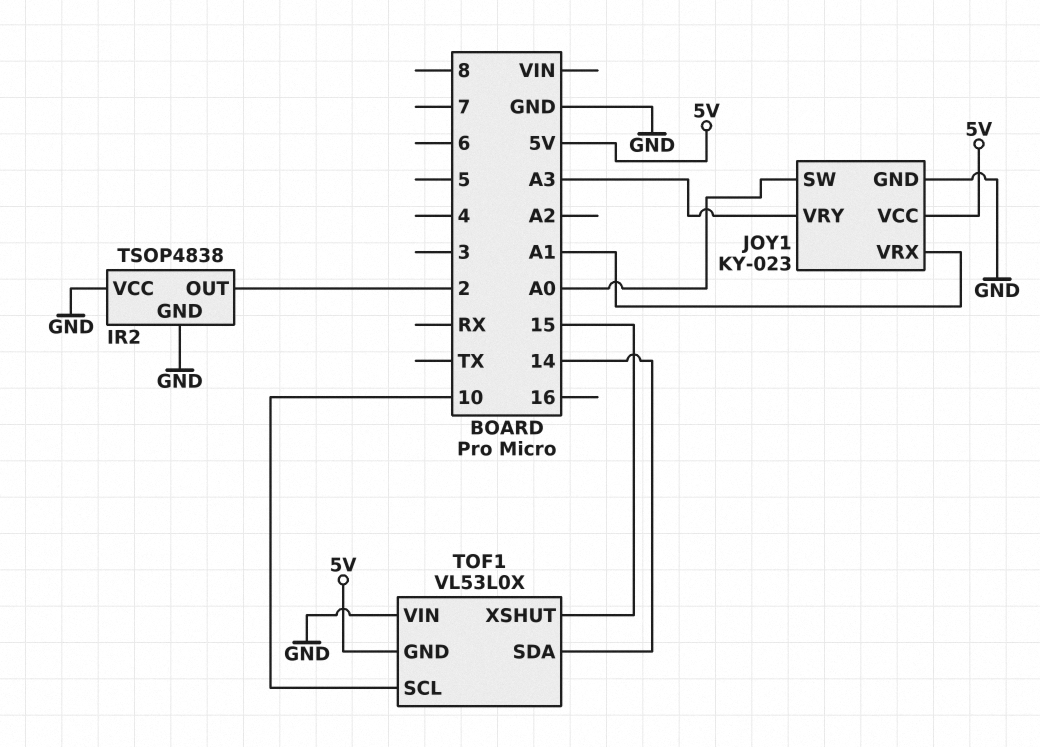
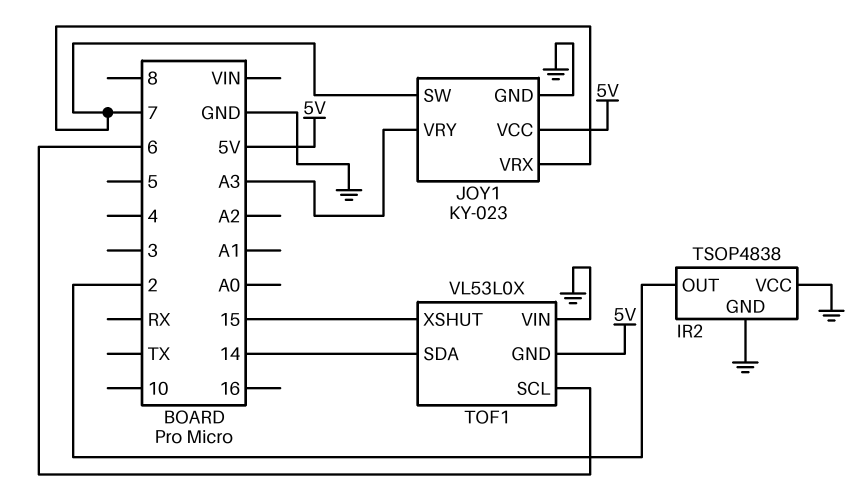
JOY1 pin SW: A0 -> 7
JOY1 pin VRX: A1 -> 7
TOF1 pin SCL: 10 -> 6

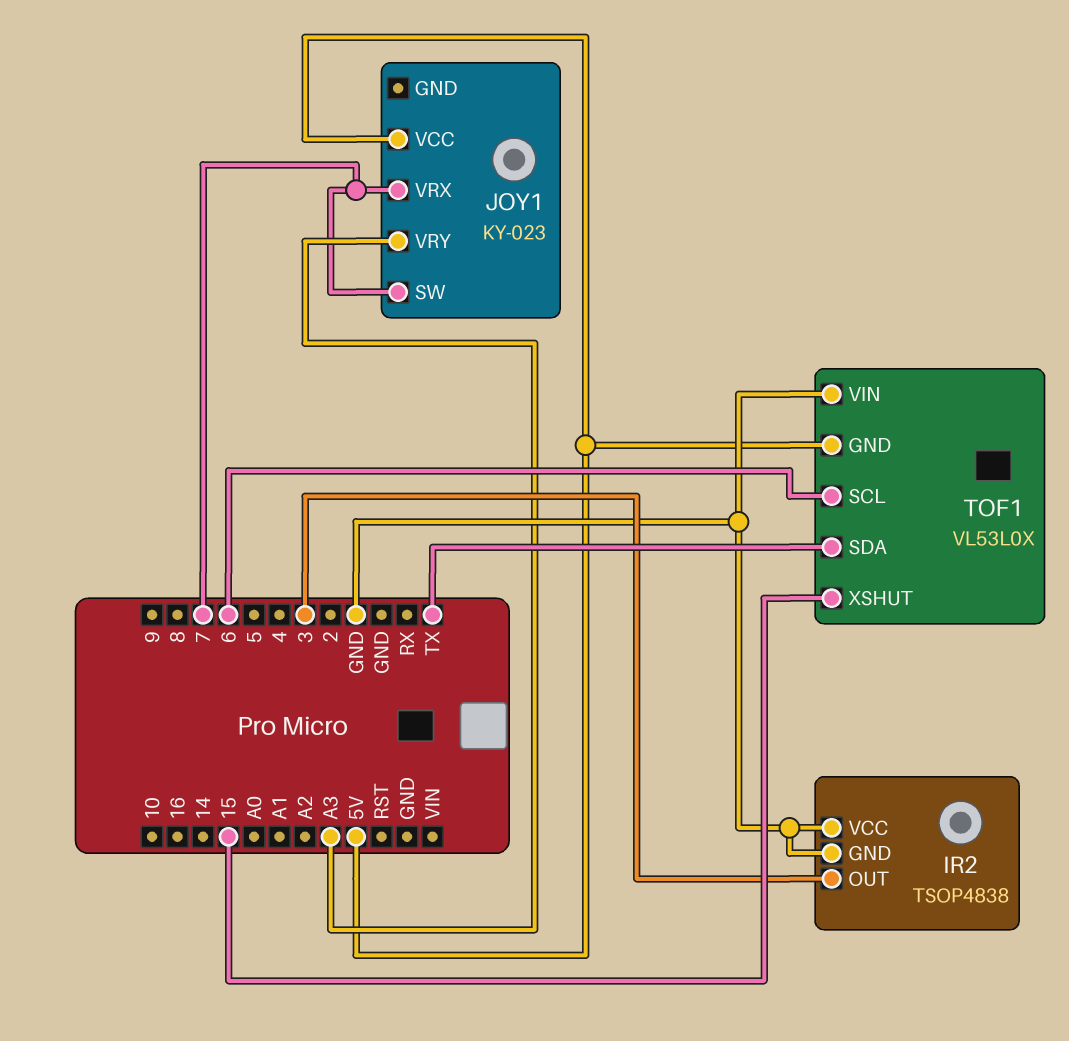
IR2 pin OUT: 2 -> 3
JOY1 pin GND: GND -> none
TOF1 pin SDA: 14 -> TX

